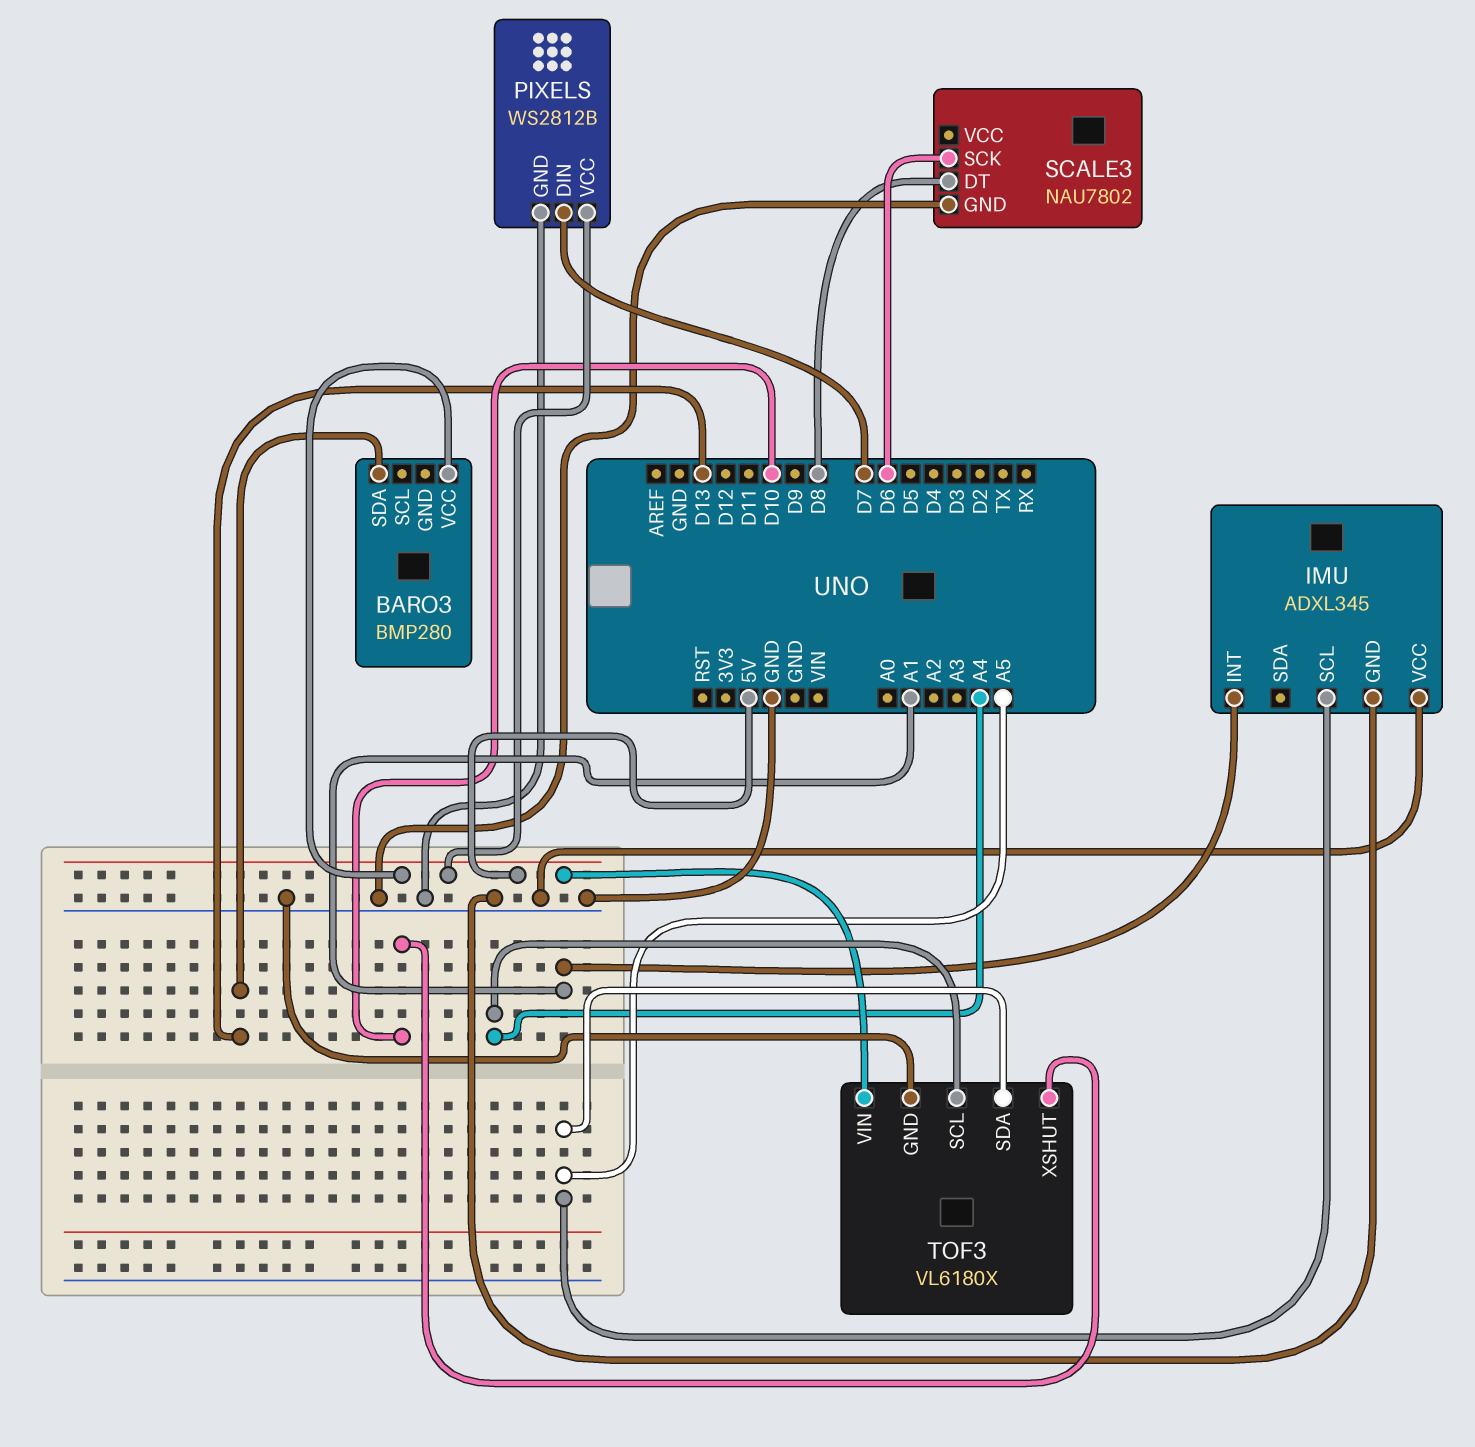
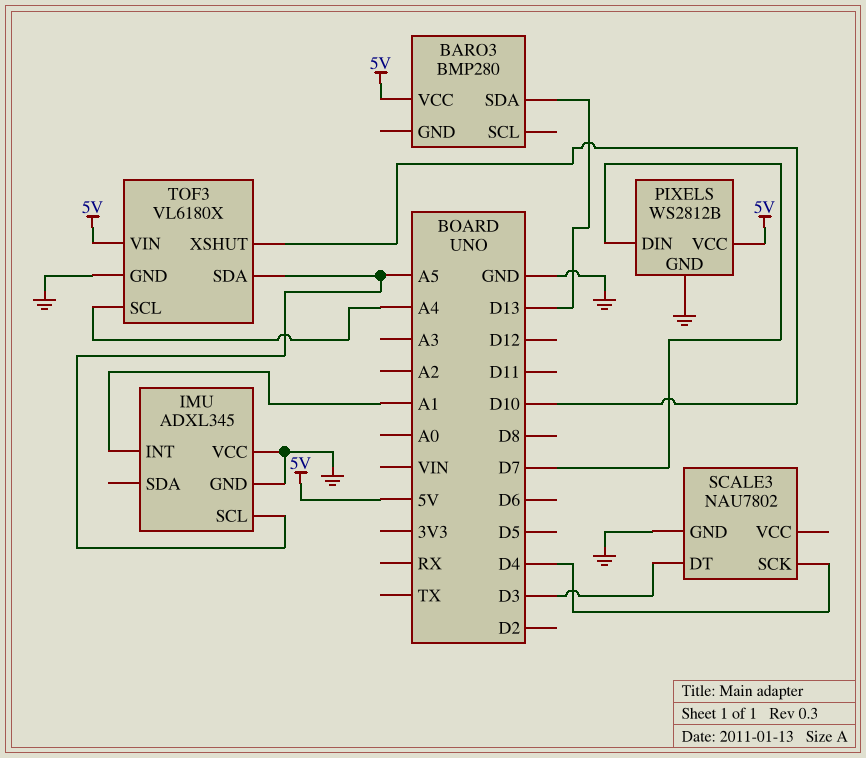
SCALE3 pin DT: D8 -> D3
SCALE3 pin SCK: D6 -> D4

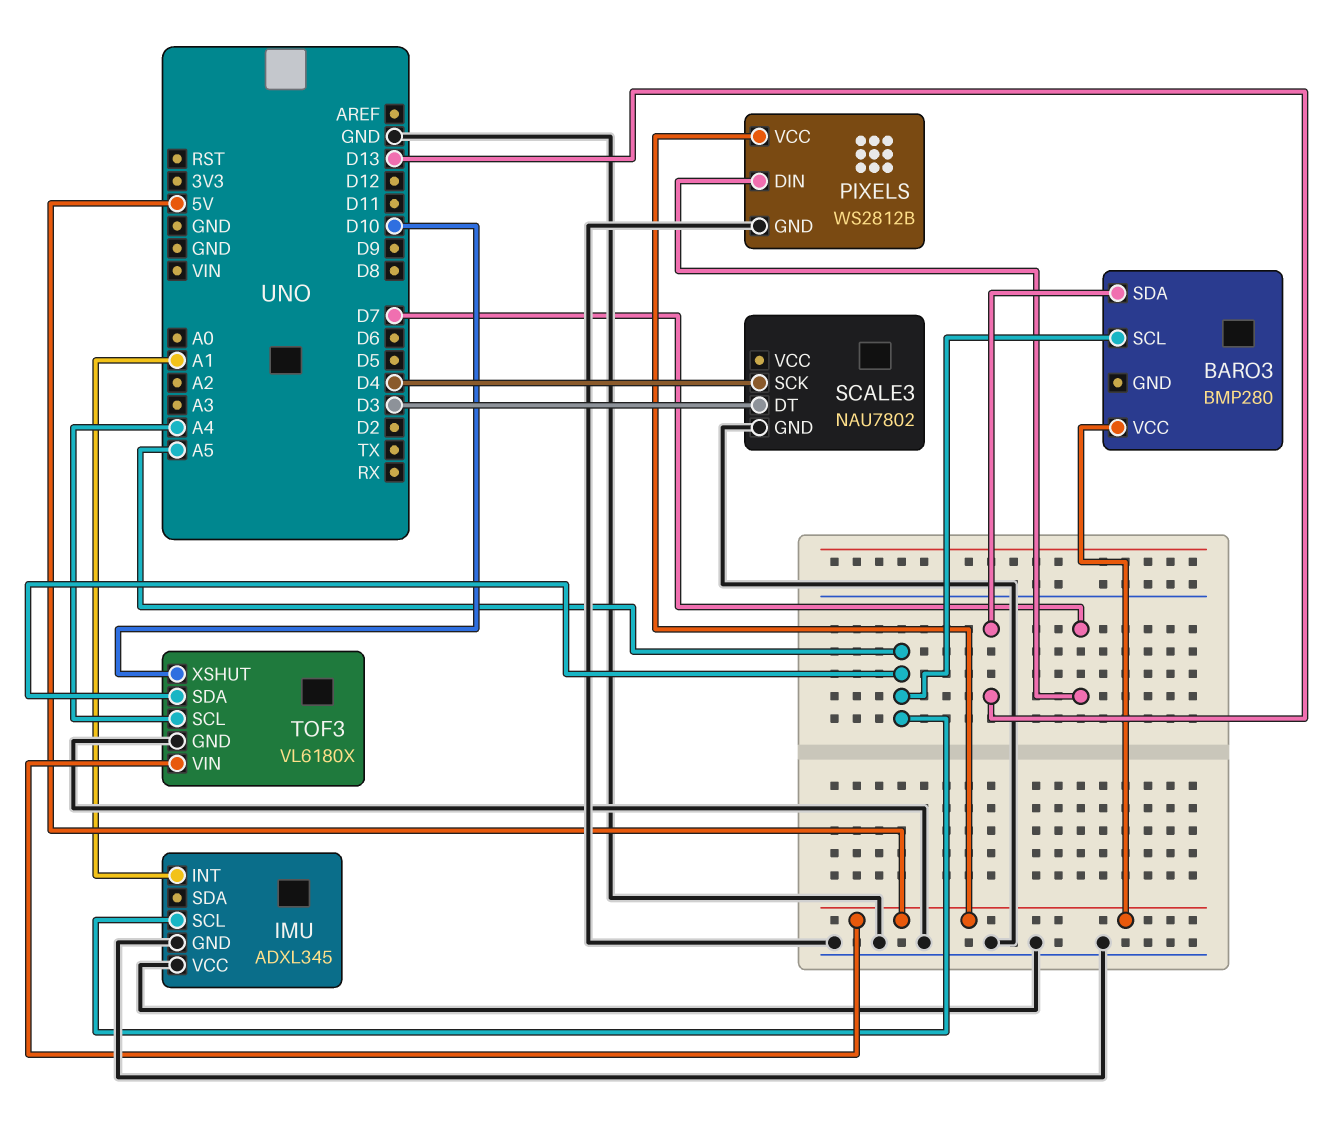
BARO3 pin SCL: none -> A5

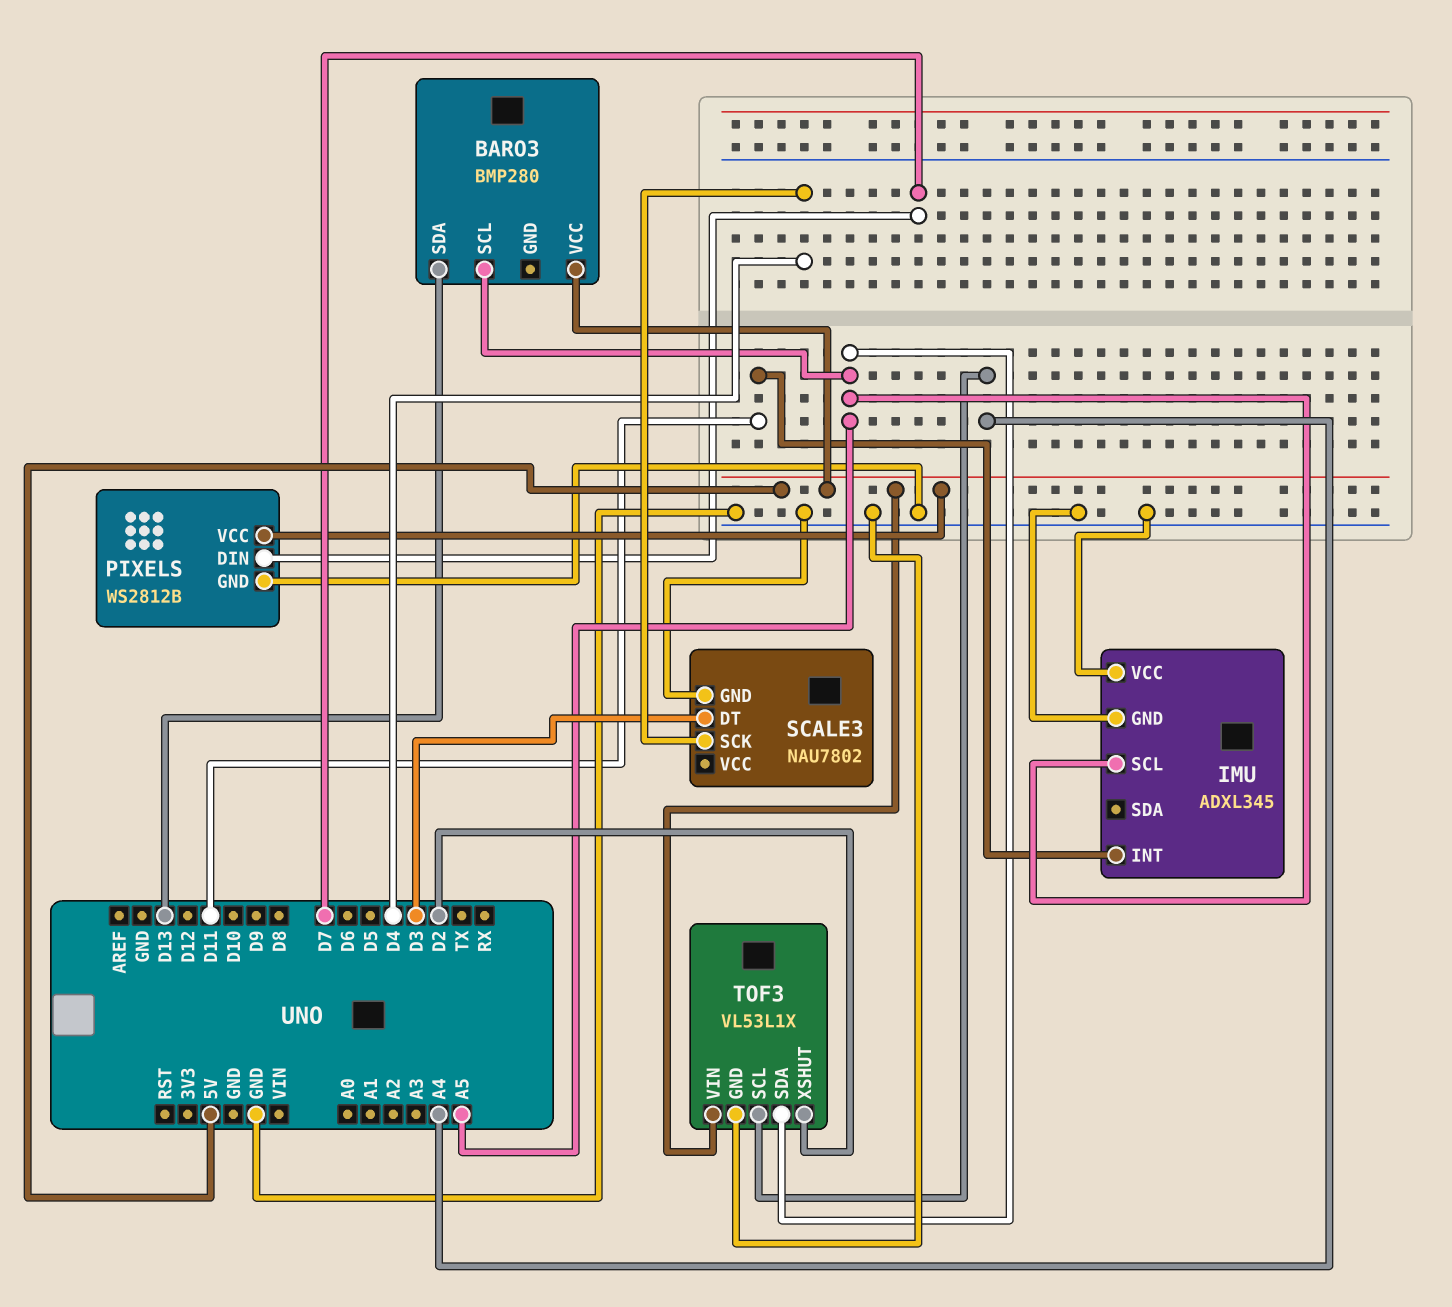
IMU pin INT: A1 -> D11
TOF3: VL6180X -> VL53L1X
TOF3 pin XSHUT: D10 -> D2

